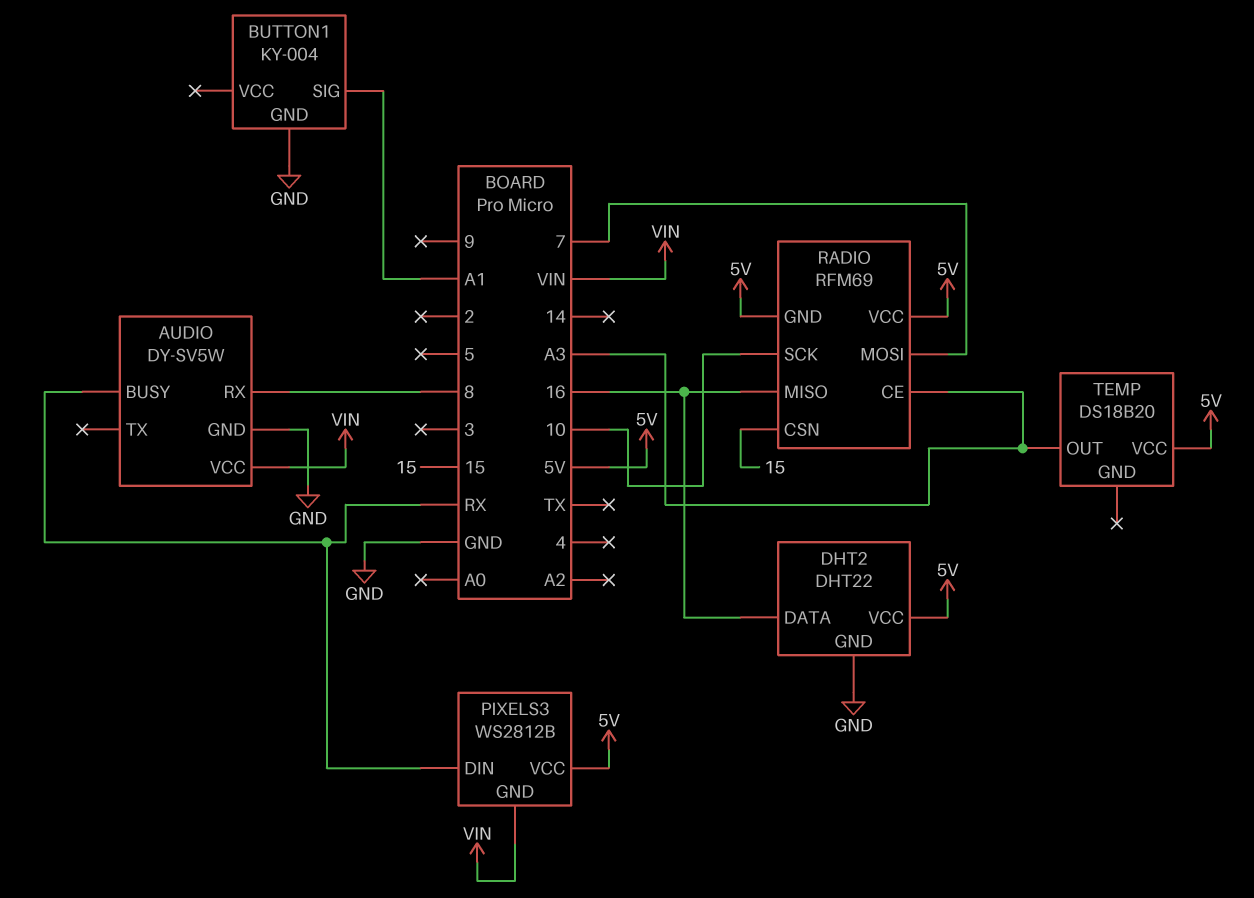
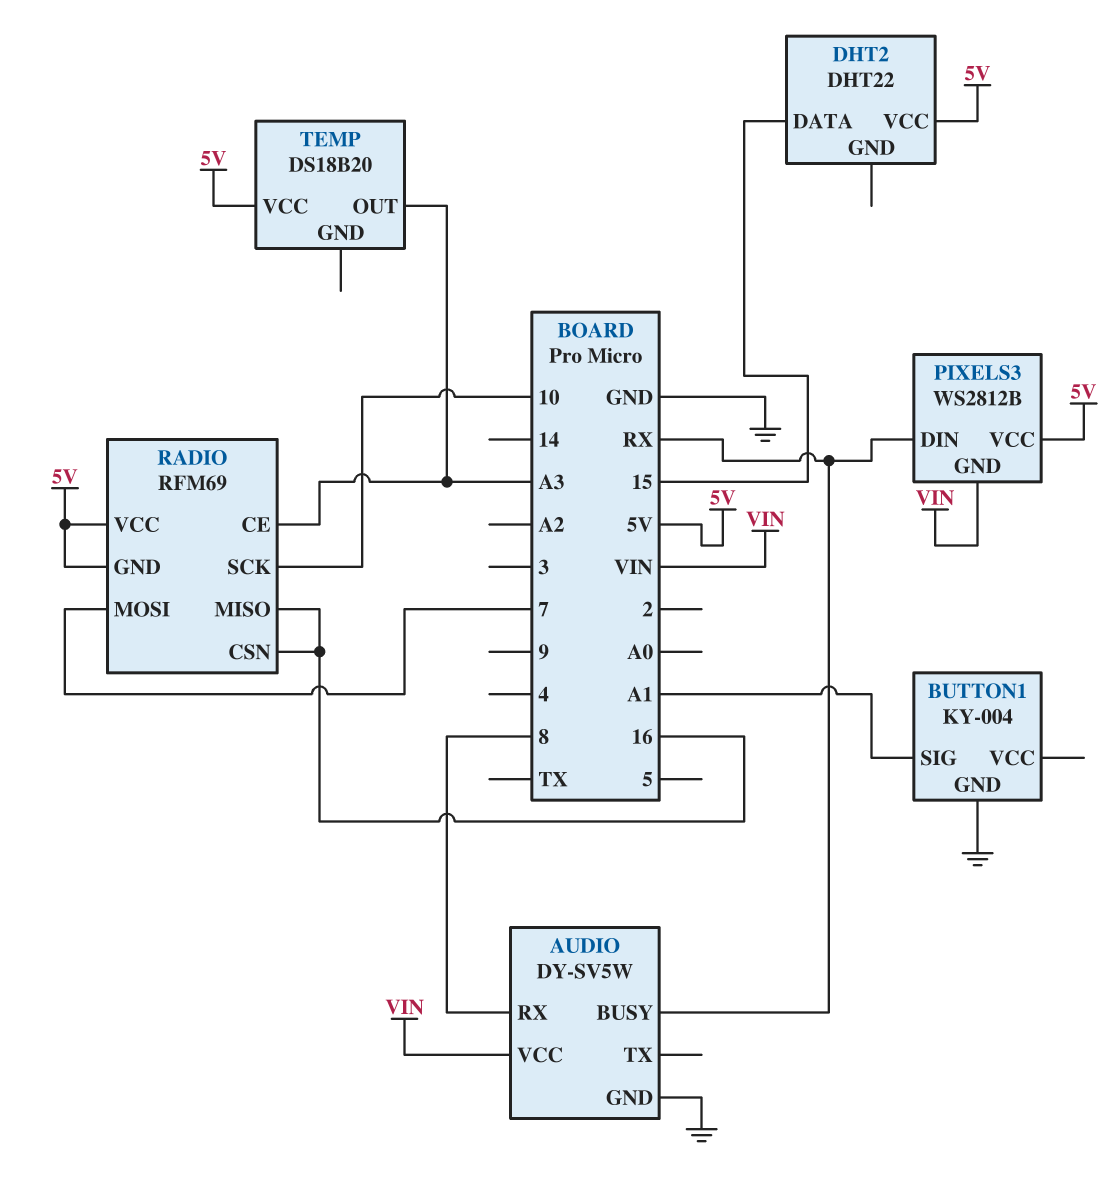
DHT2 pin DATA: 16 -> 15
DHT2 pin GND: GND -> none
RADIO pin CSN: 15 -> 16

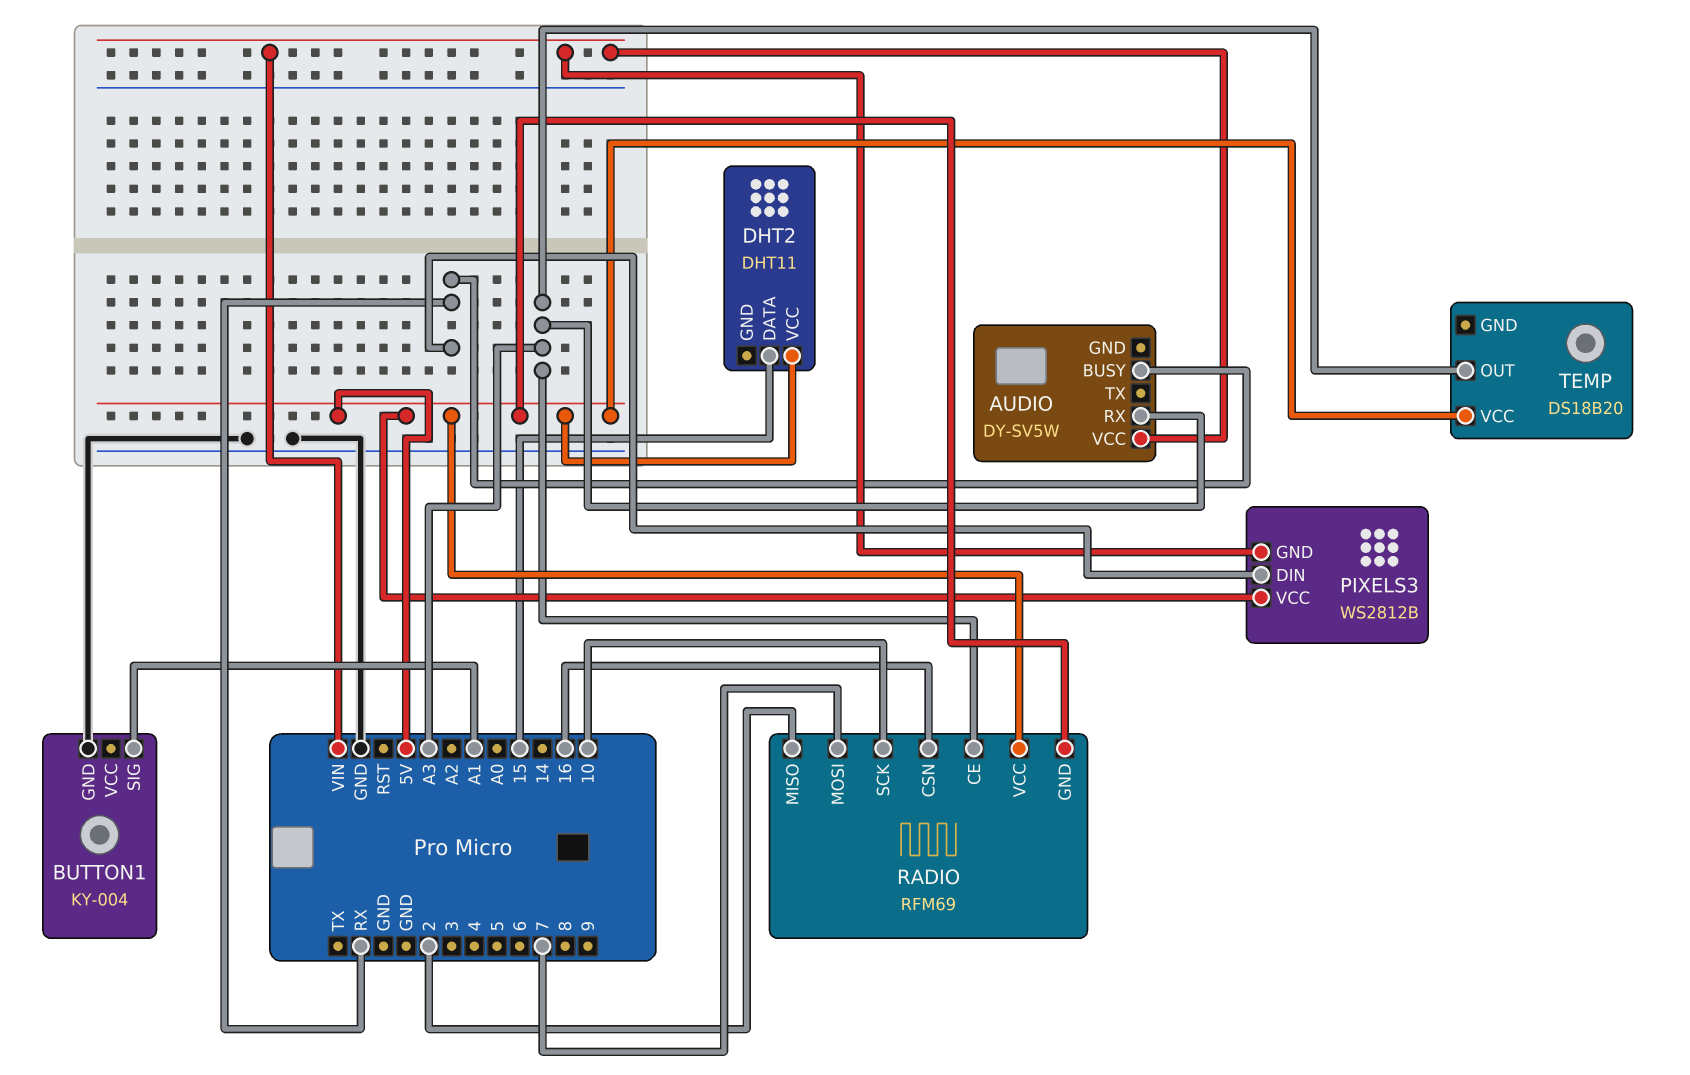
AUDIO pin GND: GND -> none
AUDIO pin RX: 8 -> A3
DHT2: DHT22 -> DHT11
RADIO pin MISO: 16 -> 2

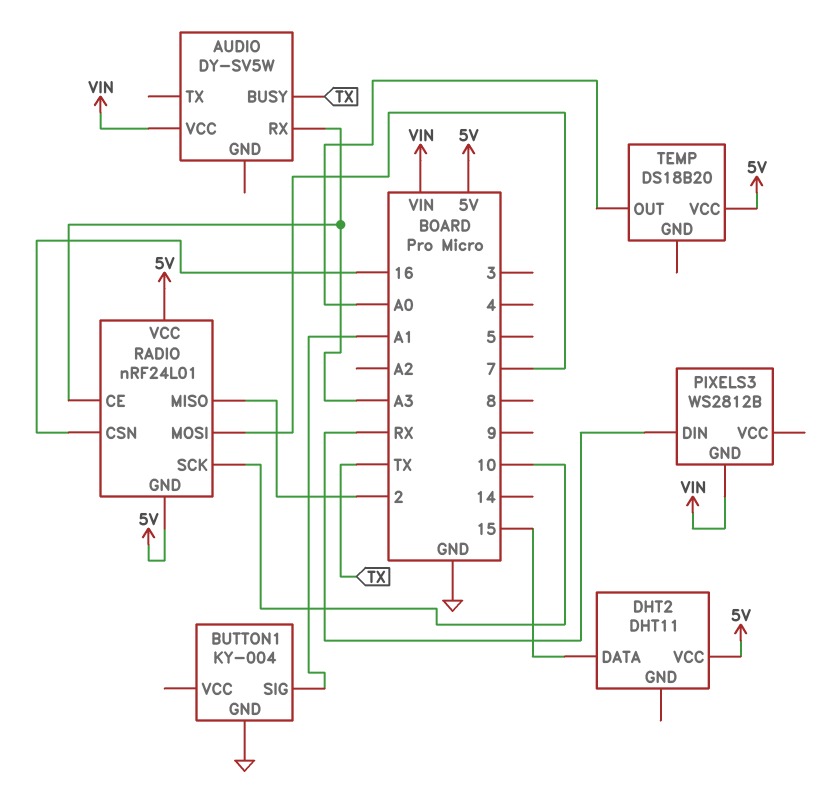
AUDIO pin BUSY: RX -> TX
PIXELS3 pin VCC: 5V -> none
RADIO: RFM69 -> nRF24L01
TEMP pin OUT: A3 -> A0

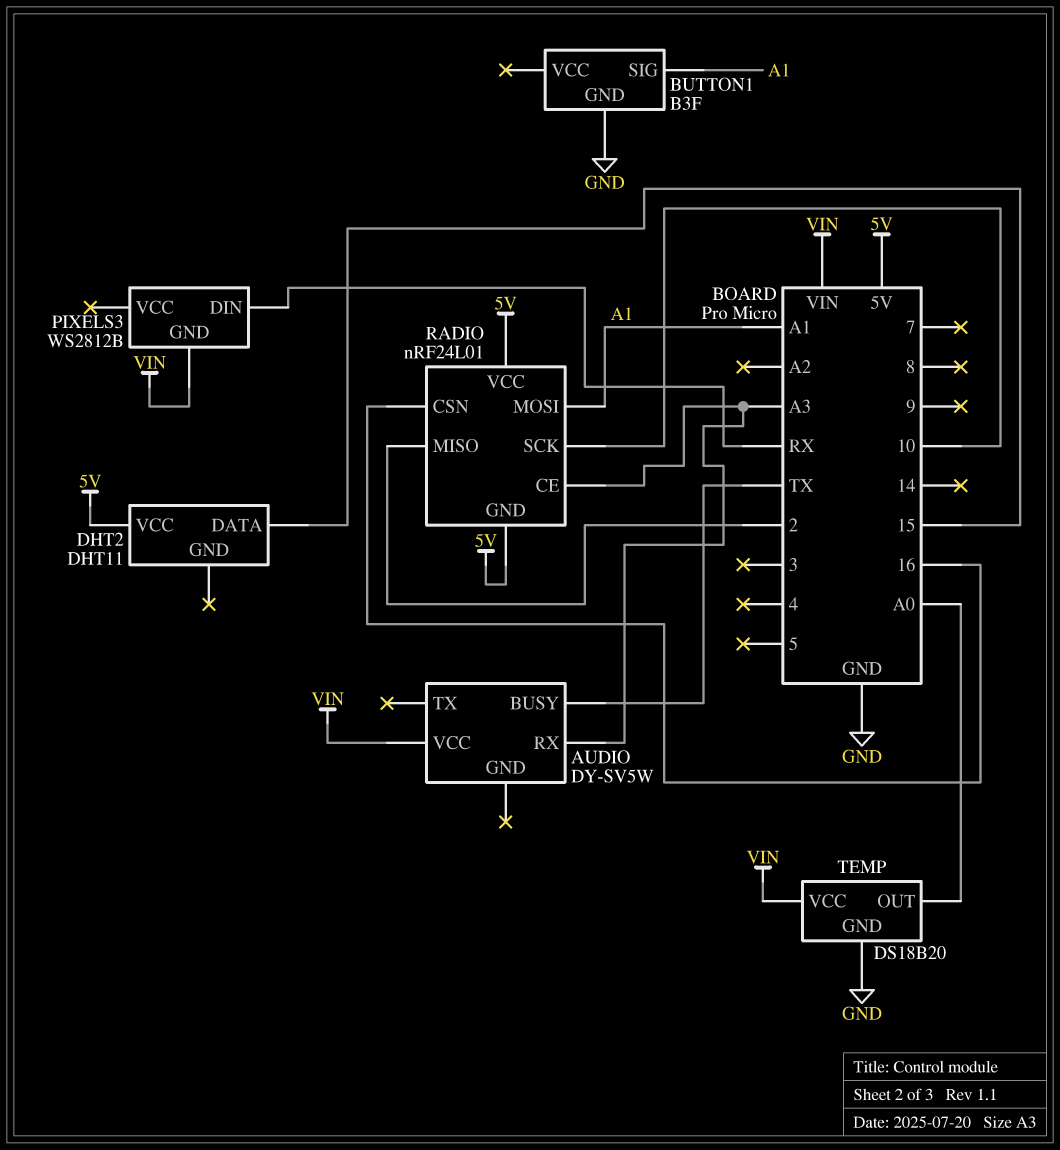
BUTTON1: KY-004 -> B3F
RADIO pin MOSI: 7 -> A1
TEMP pin GND: none -> GND
TEMP pin VCC: 5V -> VIN

